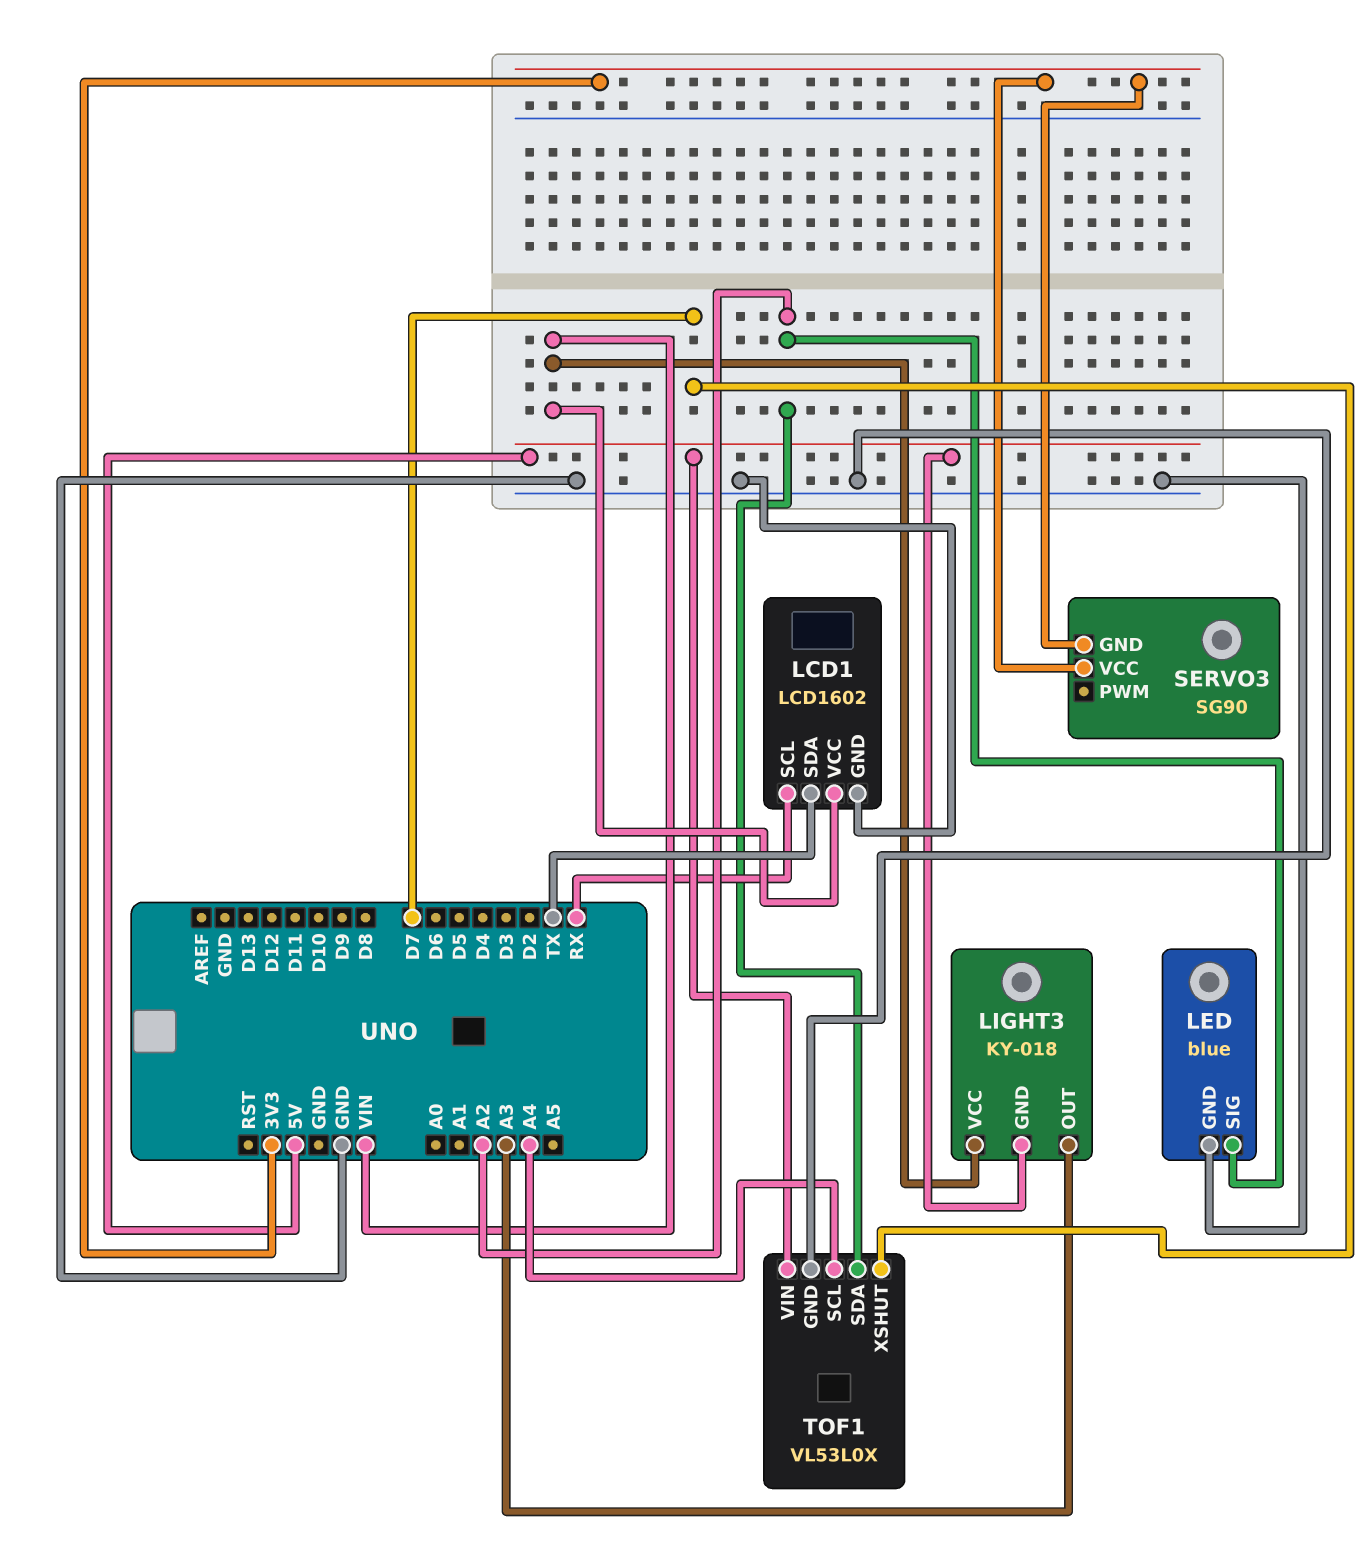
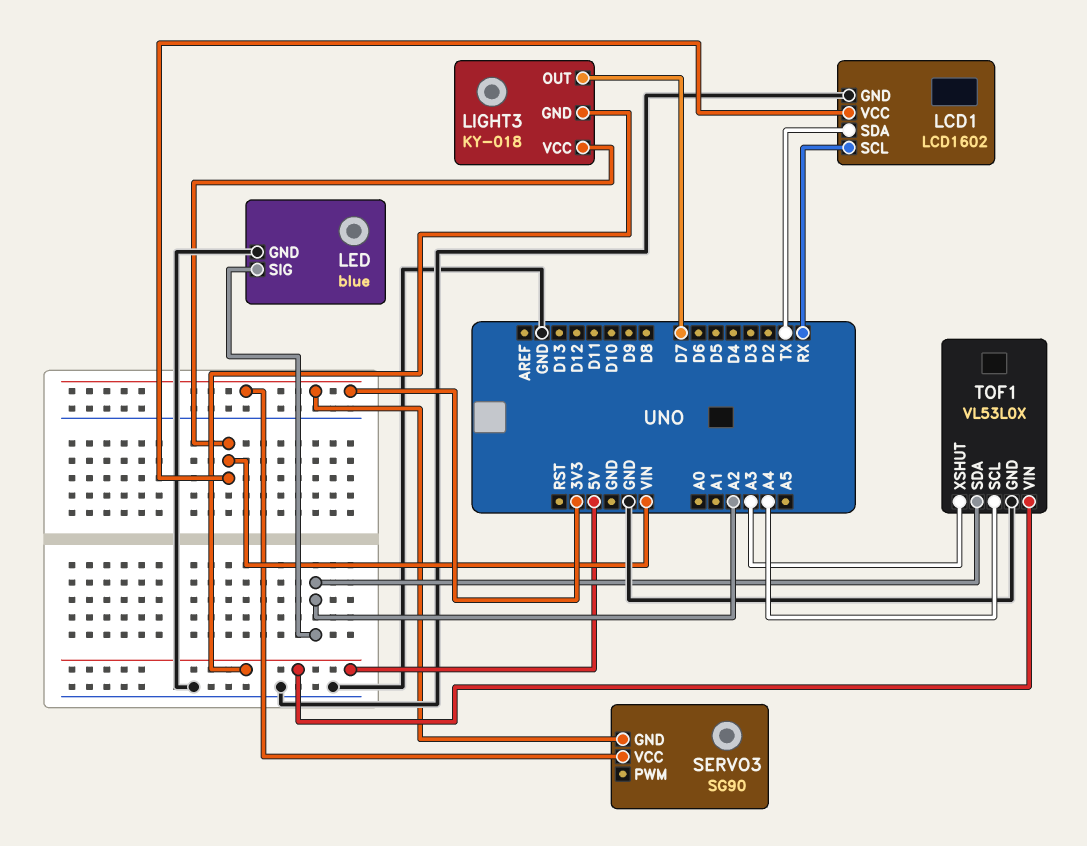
LIGHT3 pin OUT: A3 -> D7
TOF1 pin XSHUT: D7 -> A3

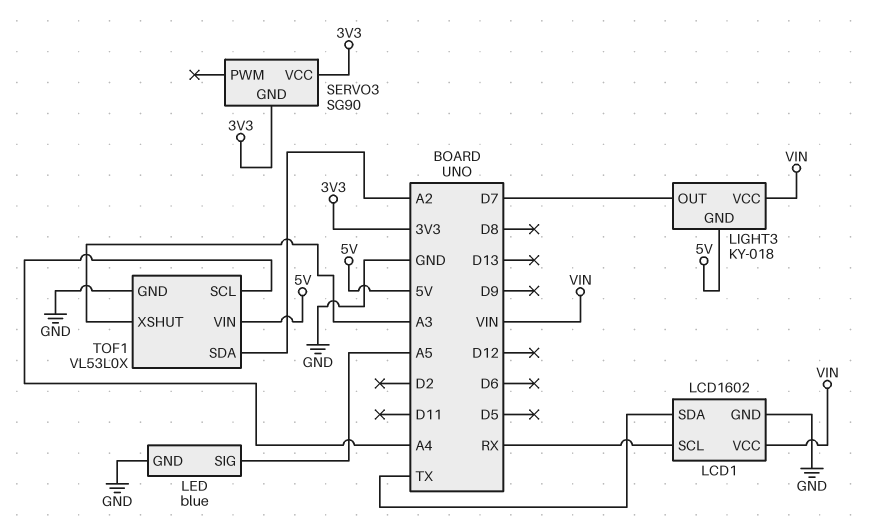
LED pin SIG: A2 -> A5

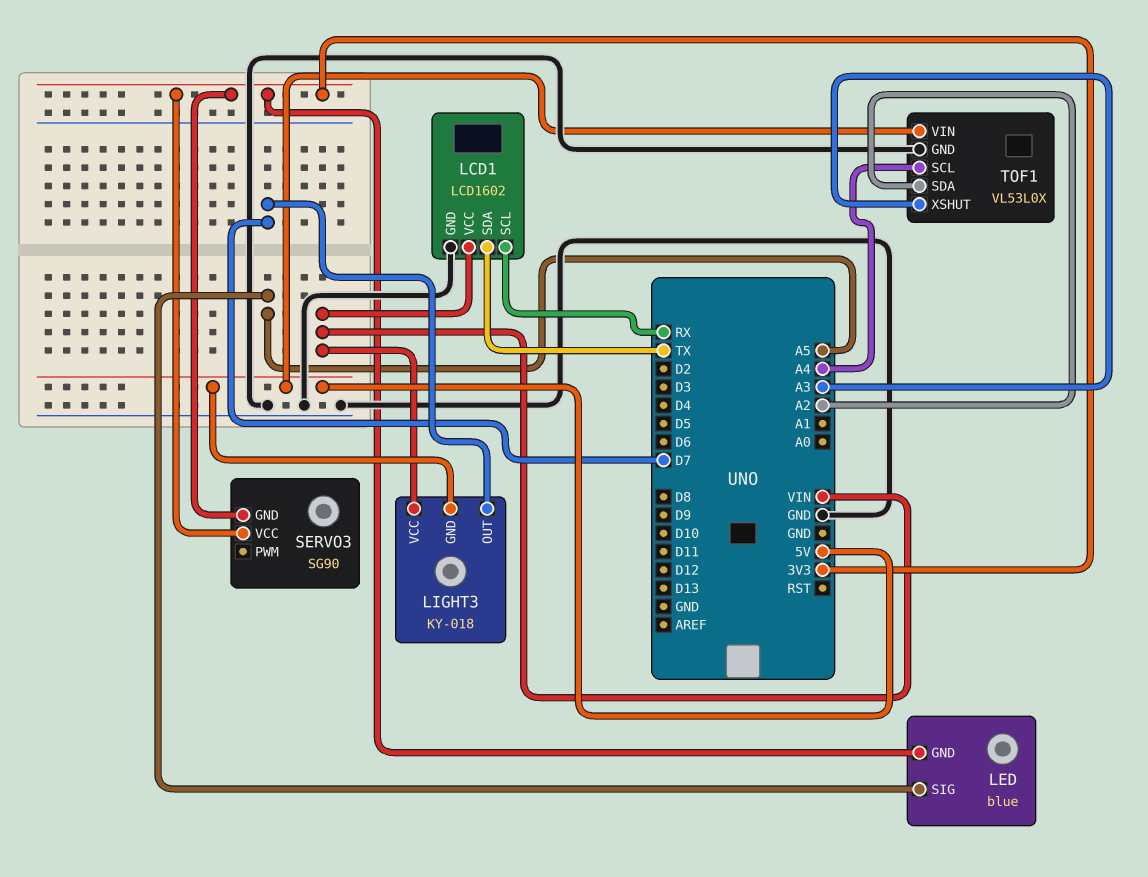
LED pin GND: GND -> 3V3

